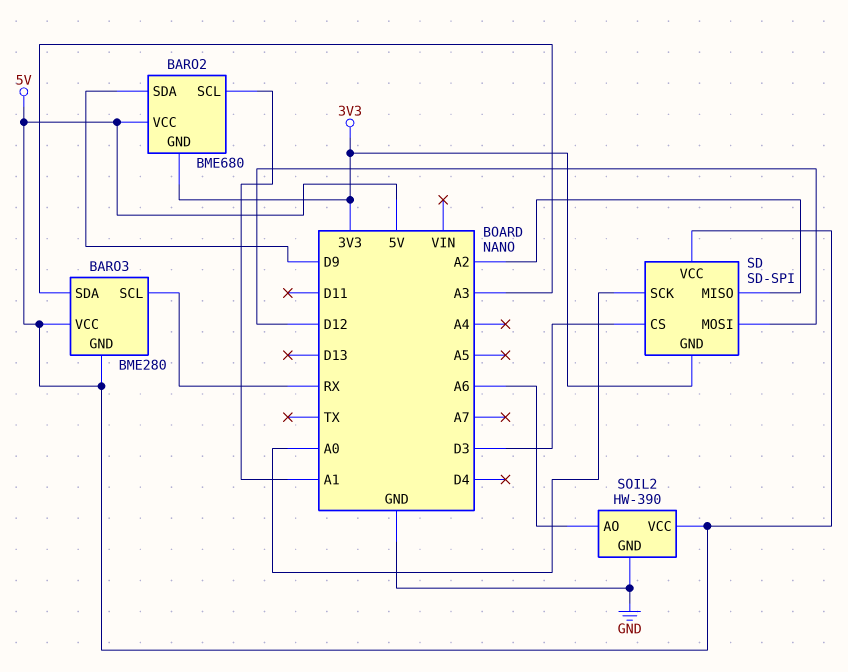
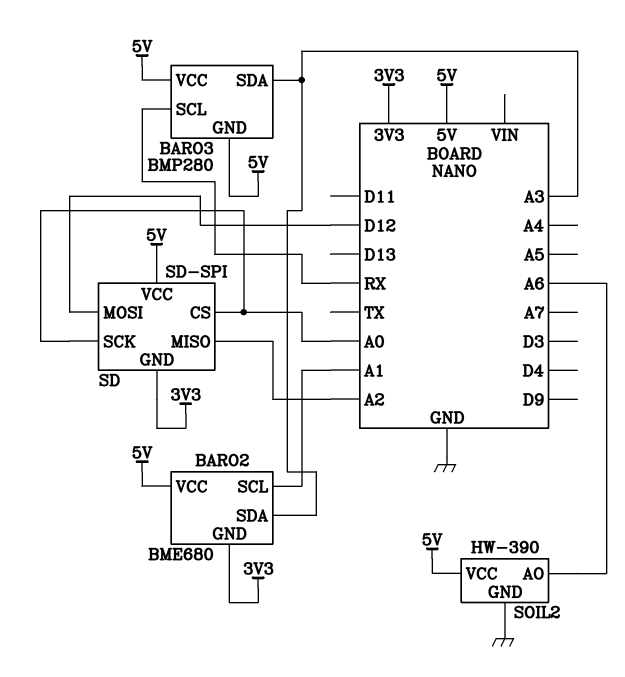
BARO2 pin SDA: D9 -> A3
BARO3: BME280 -> BMP280
SD pin CS: D3 -> A0

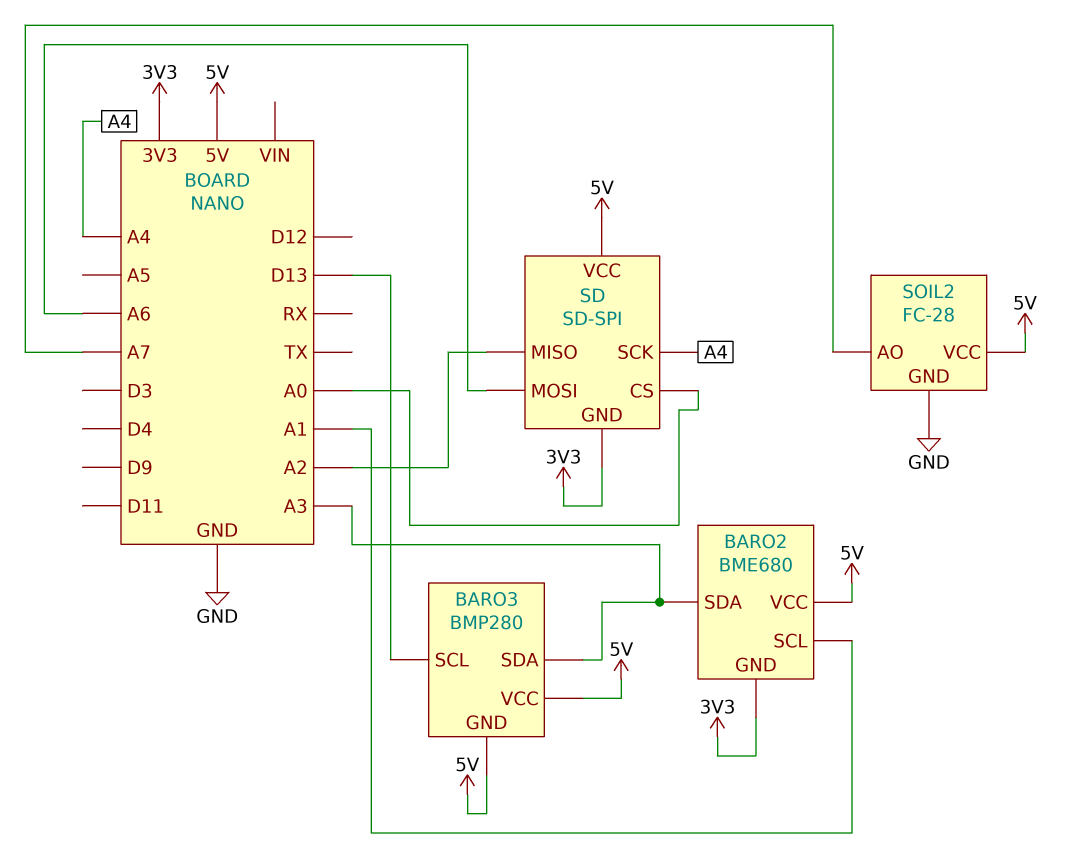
BARO3 pin SCL: RX -> D13
SD pin MOSI: D12 -> A6
SD pin SCK: A0 -> A4
SOIL2: HW-390 -> FC-28
SOIL2 pin AO: A6 -> A7

